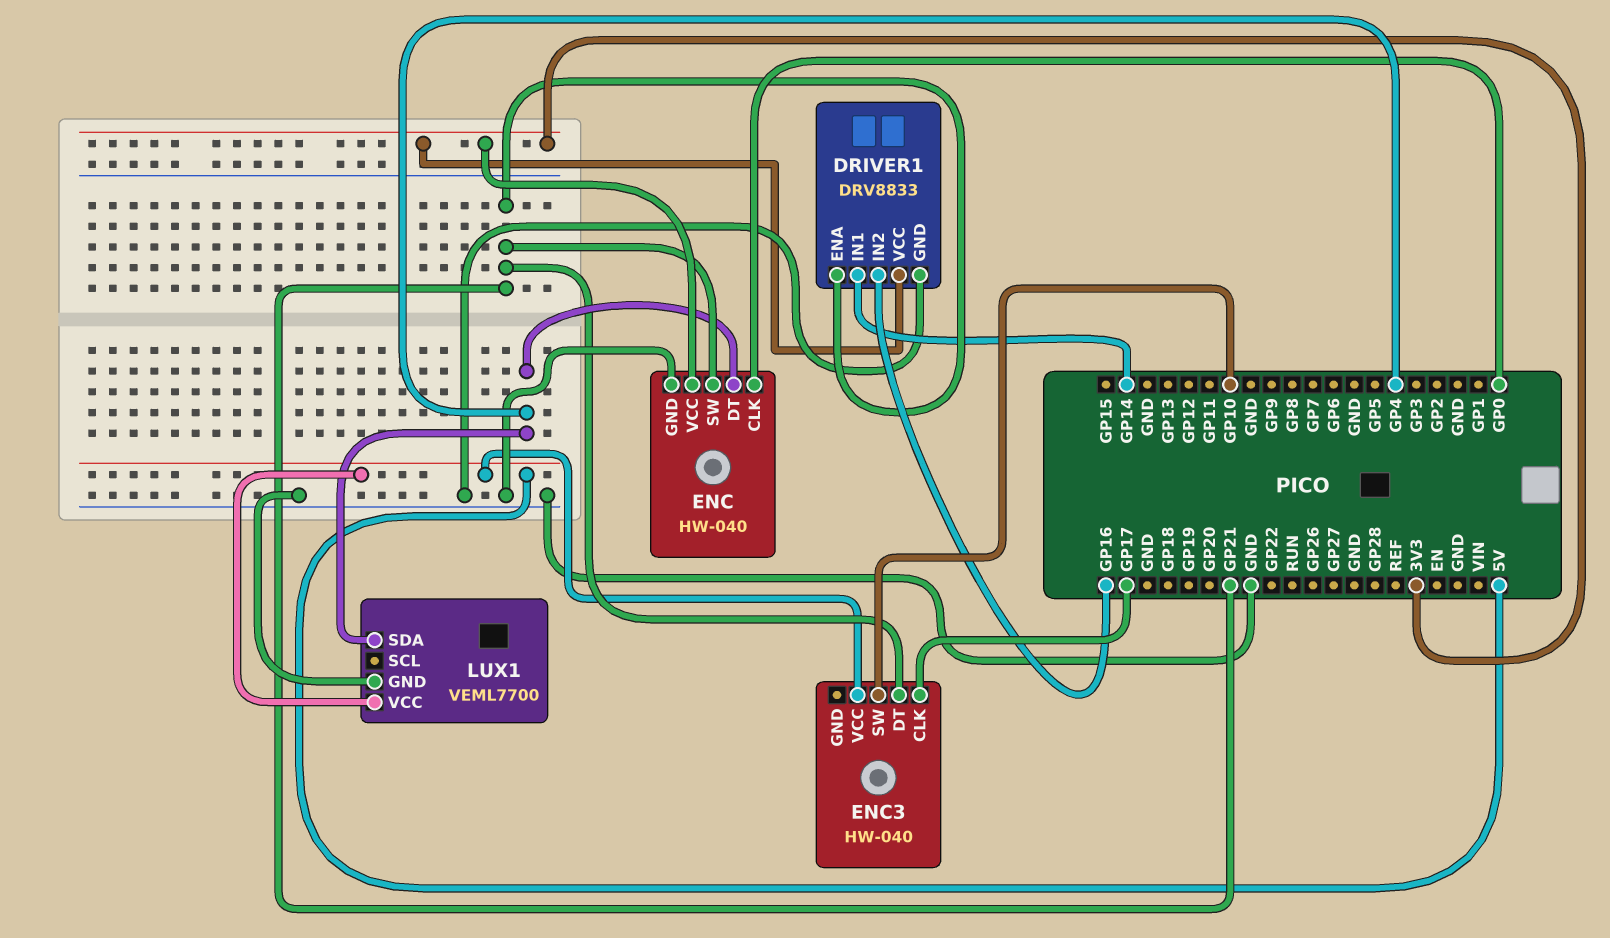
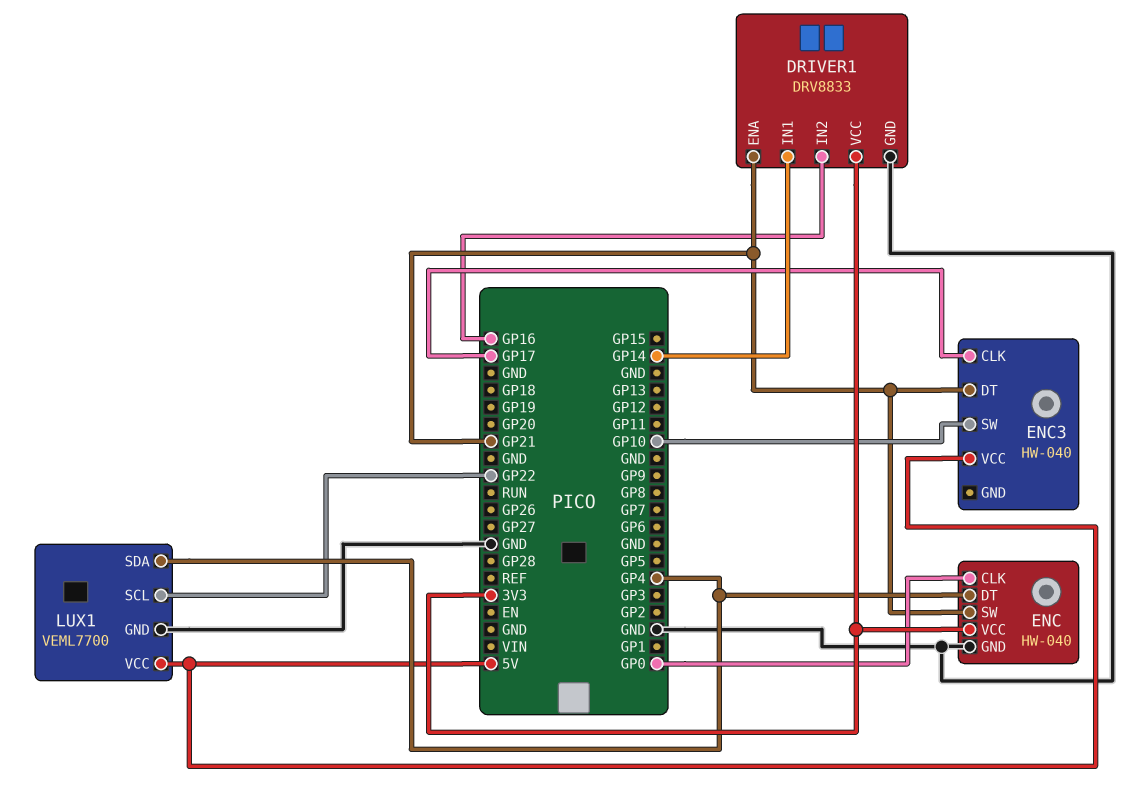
LUX1 pin SCL: none -> GP22

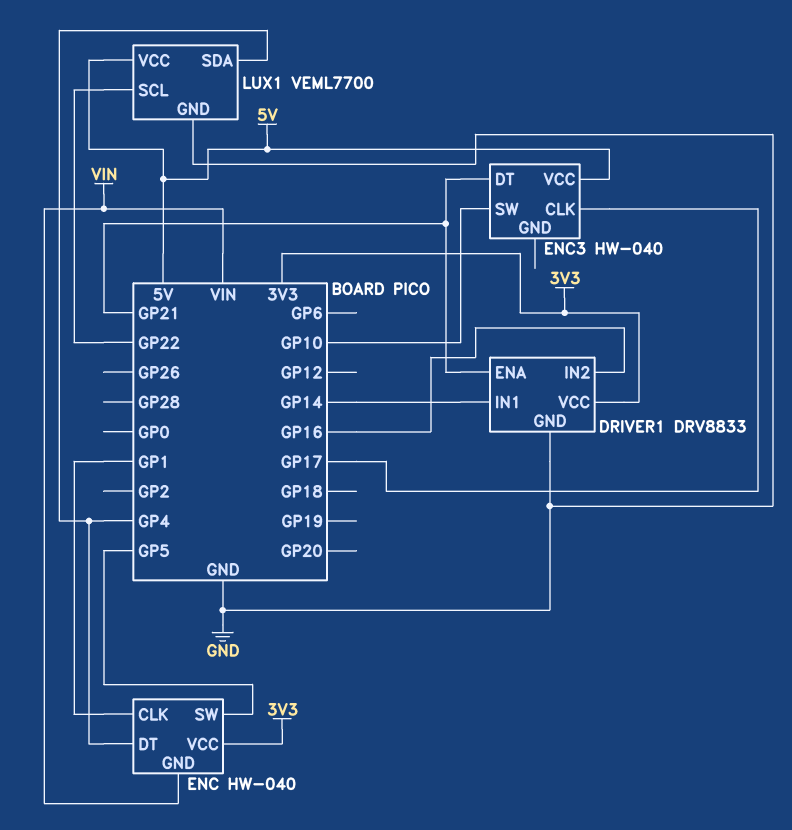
ENC pin CLK: GP0 -> GP1
ENC pin GND: GND -> VIN
ENC pin SW: GP21 -> GP5

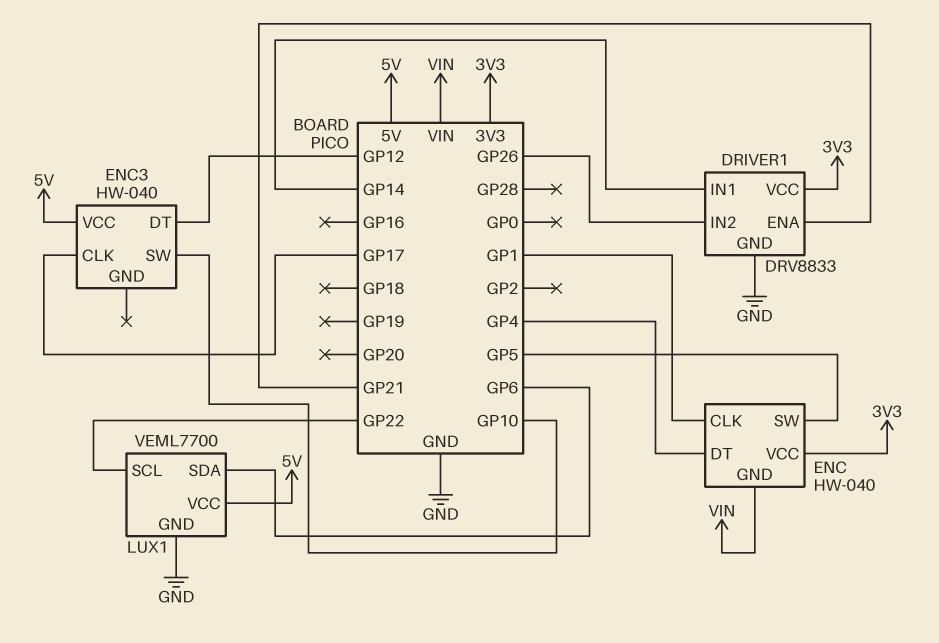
DRIVER1 pin IN2: GP16 -> GP26
ENC3 pin DT: GP21 -> GP12
LUX1 pin SDA: GP4 -> GP6

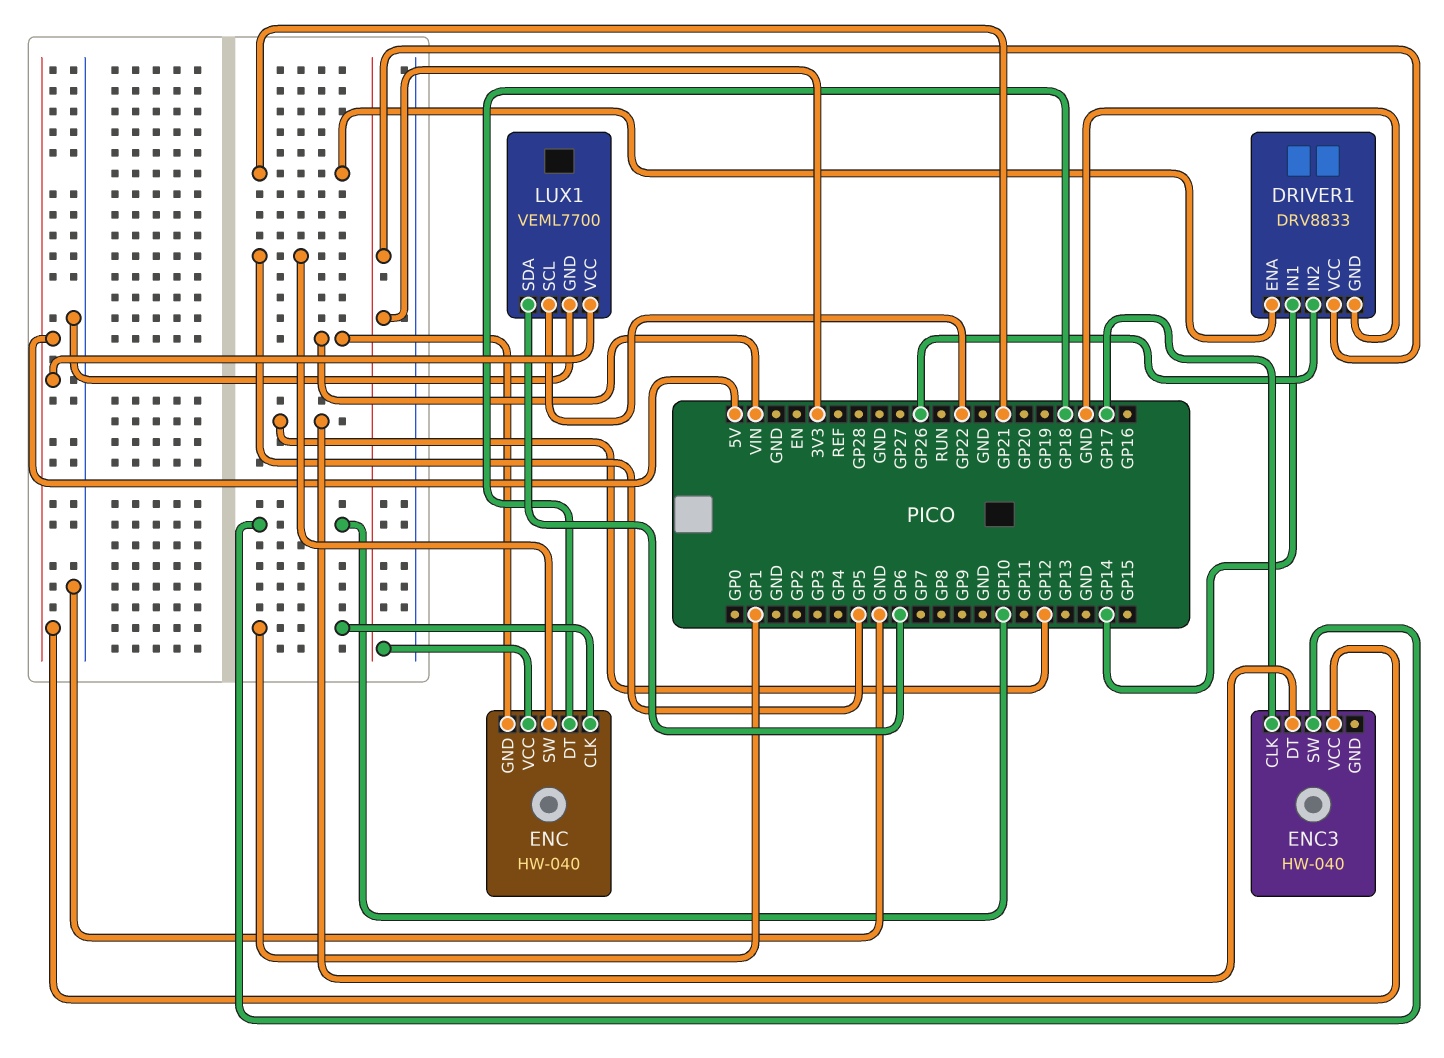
ENC pin DT: GP4 -> GP18

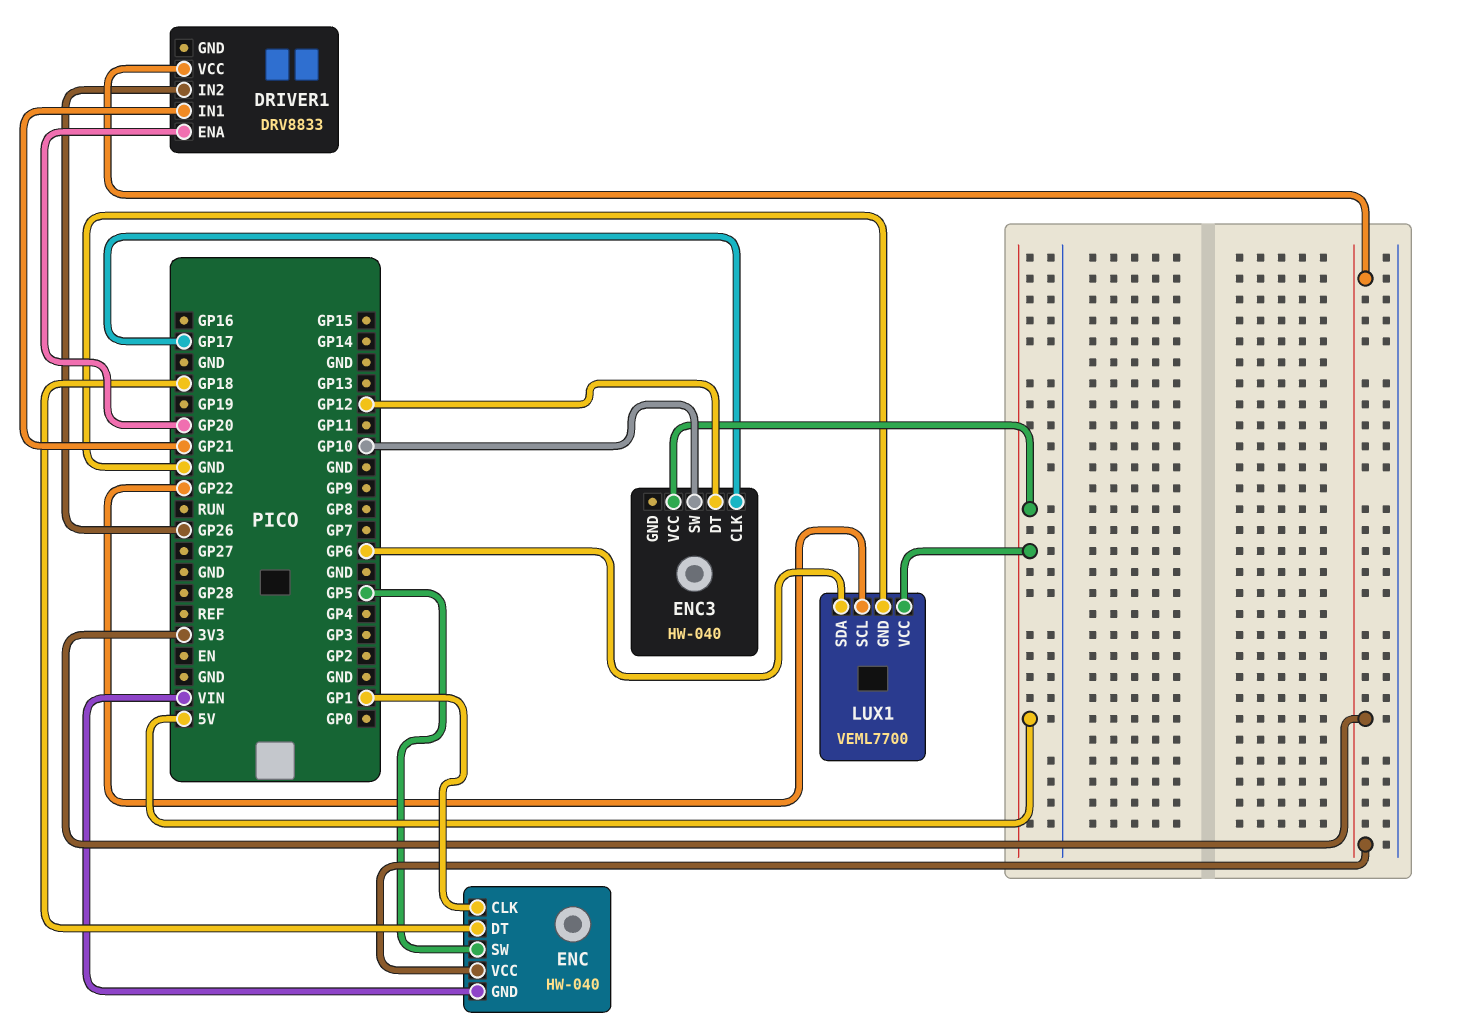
DRIVER1 pin ENA: GP21 -> GP20
DRIVER1 pin GND: GND -> none
DRIVER1 pin IN1: GP14 -> GP21

